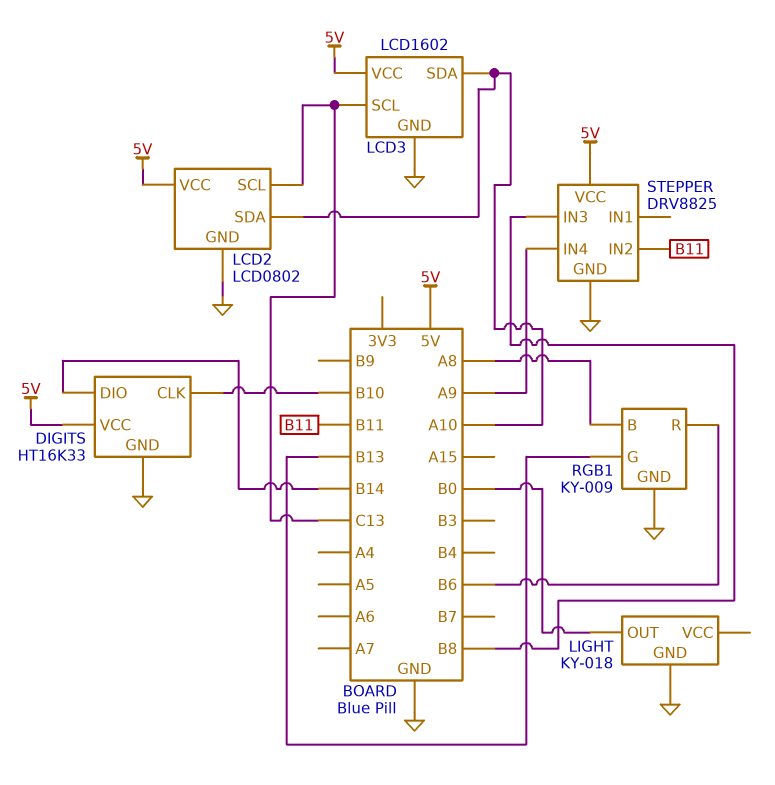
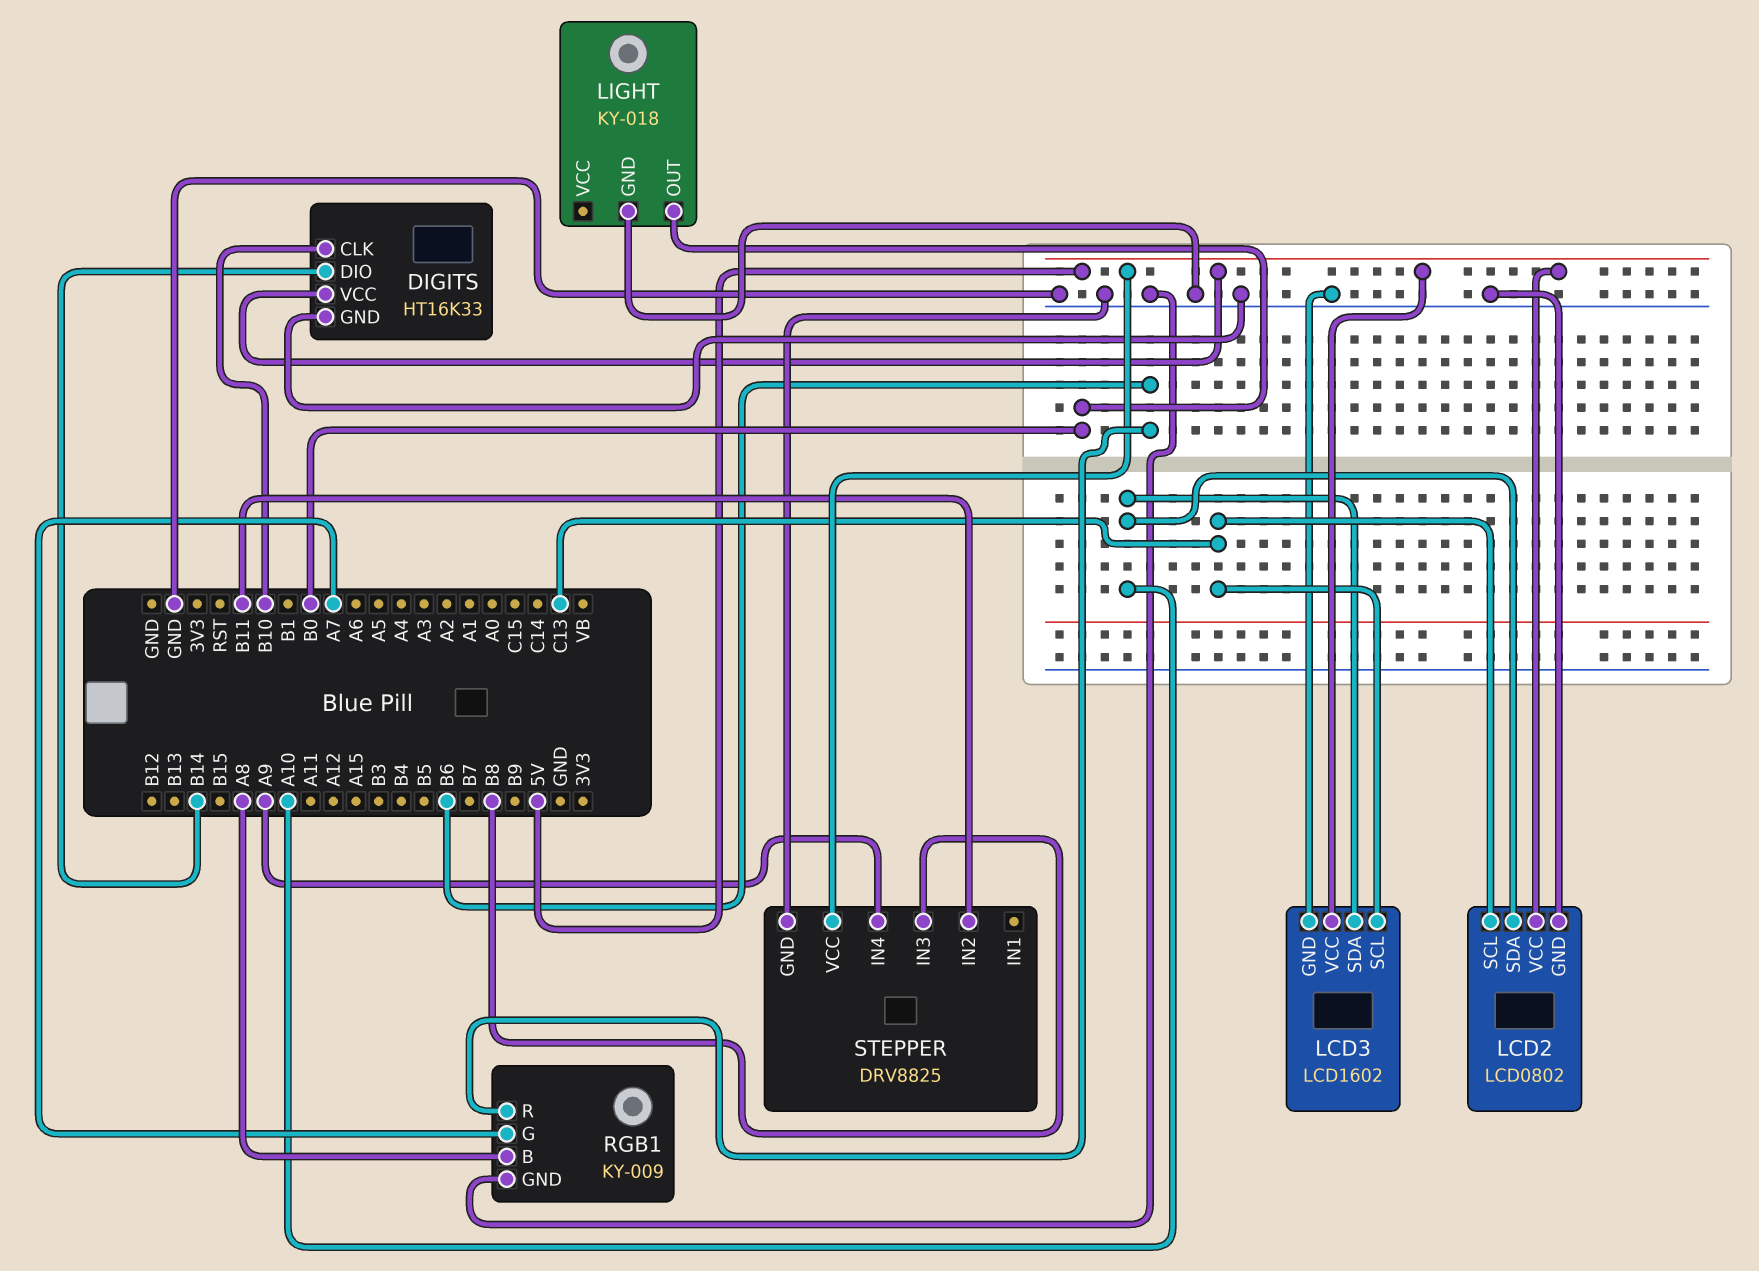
RGB1 pin G: B13 -> A7

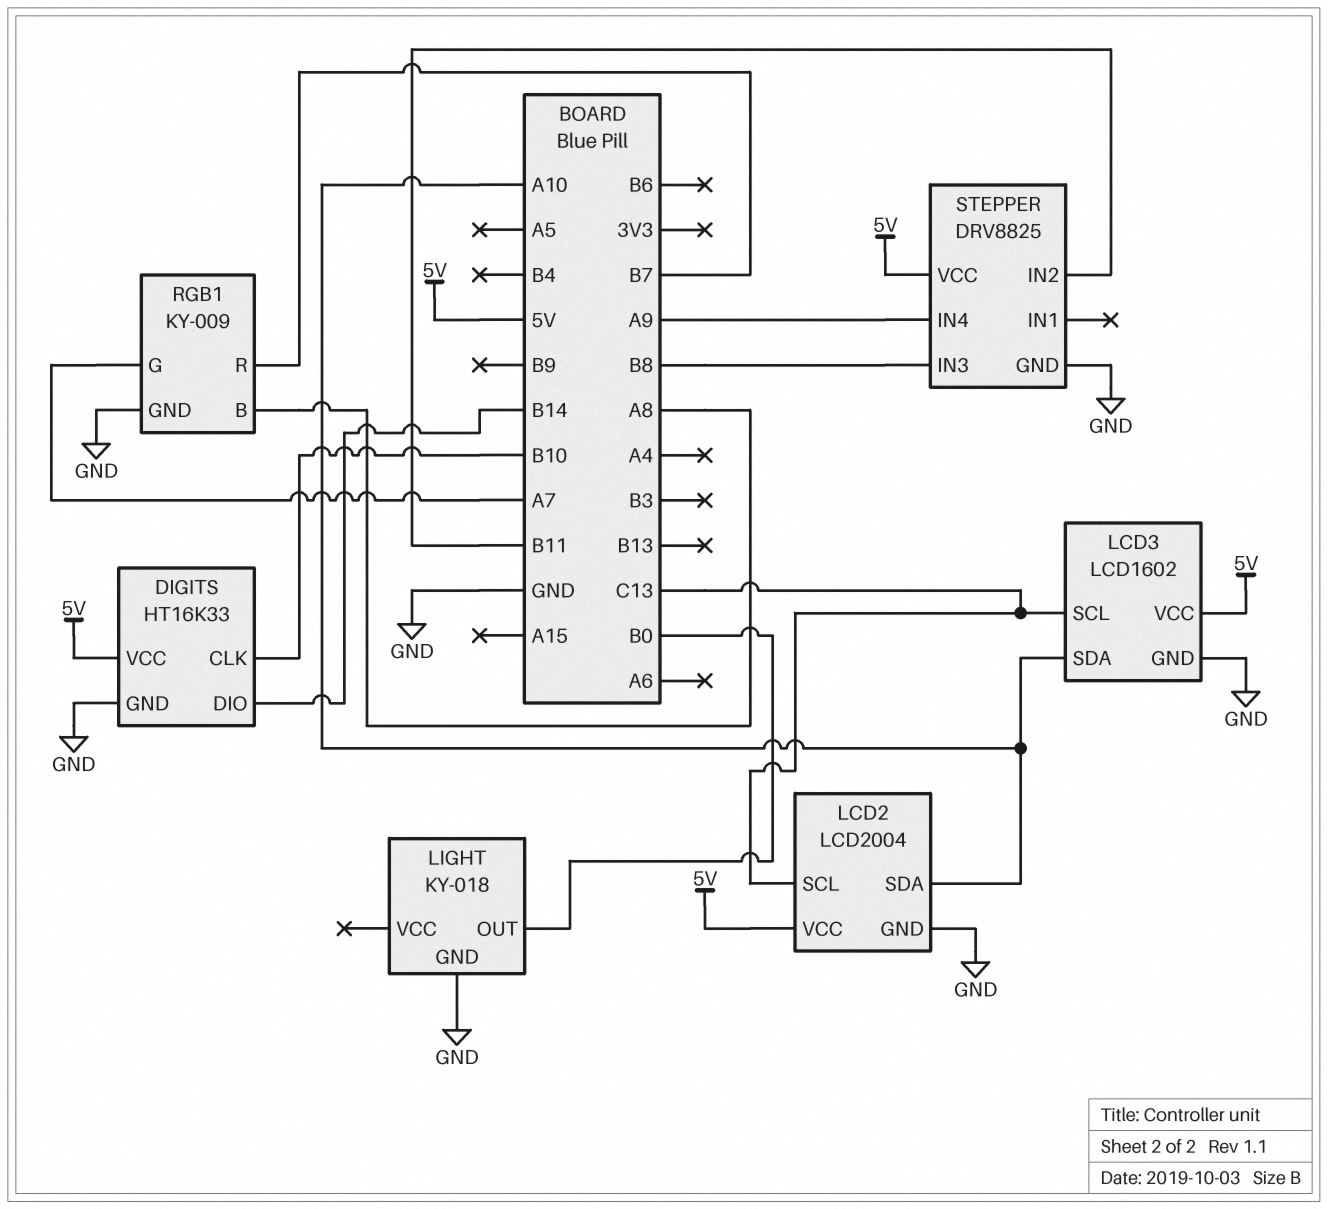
LCD2: LCD0802 -> LCD2004
RGB1 pin R: B6 -> B7

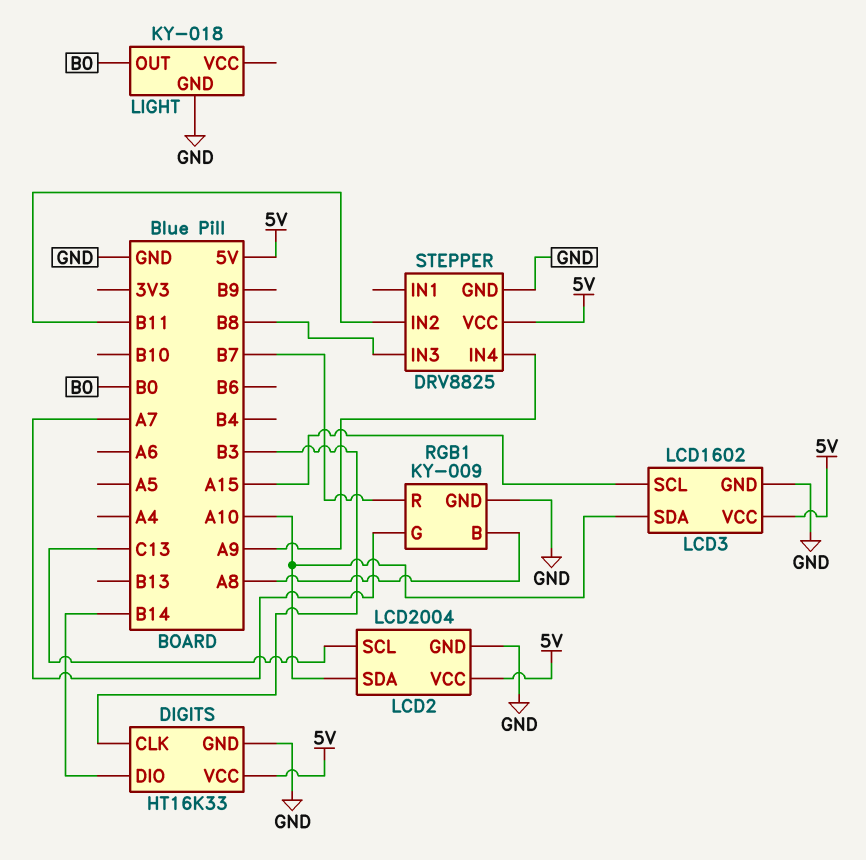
DIGITS pin CLK: B10 -> B3
LCD3 pin SCL: C13 -> A15

